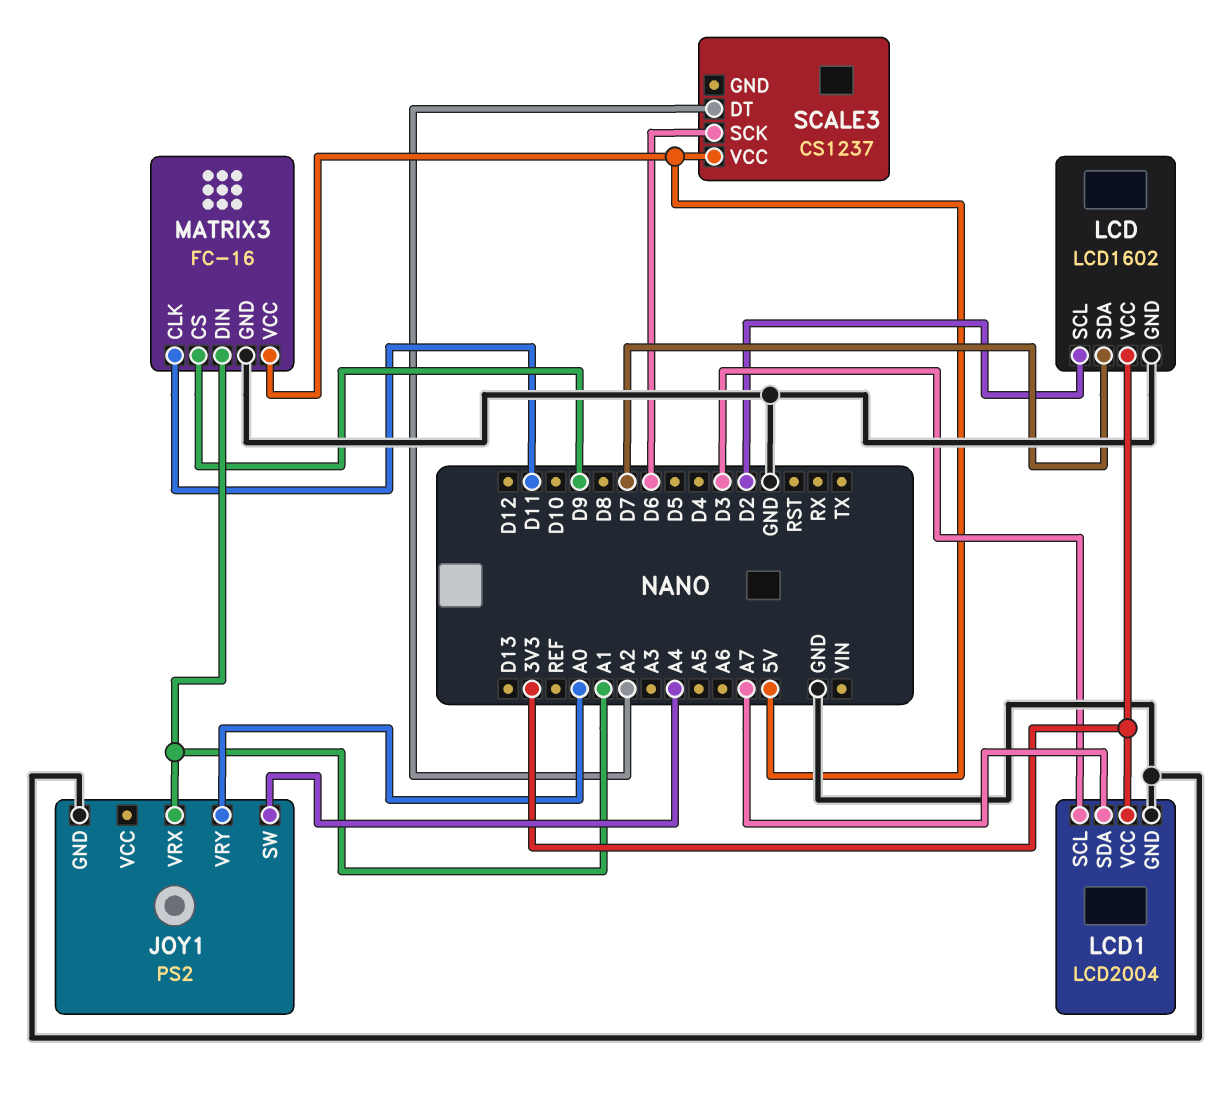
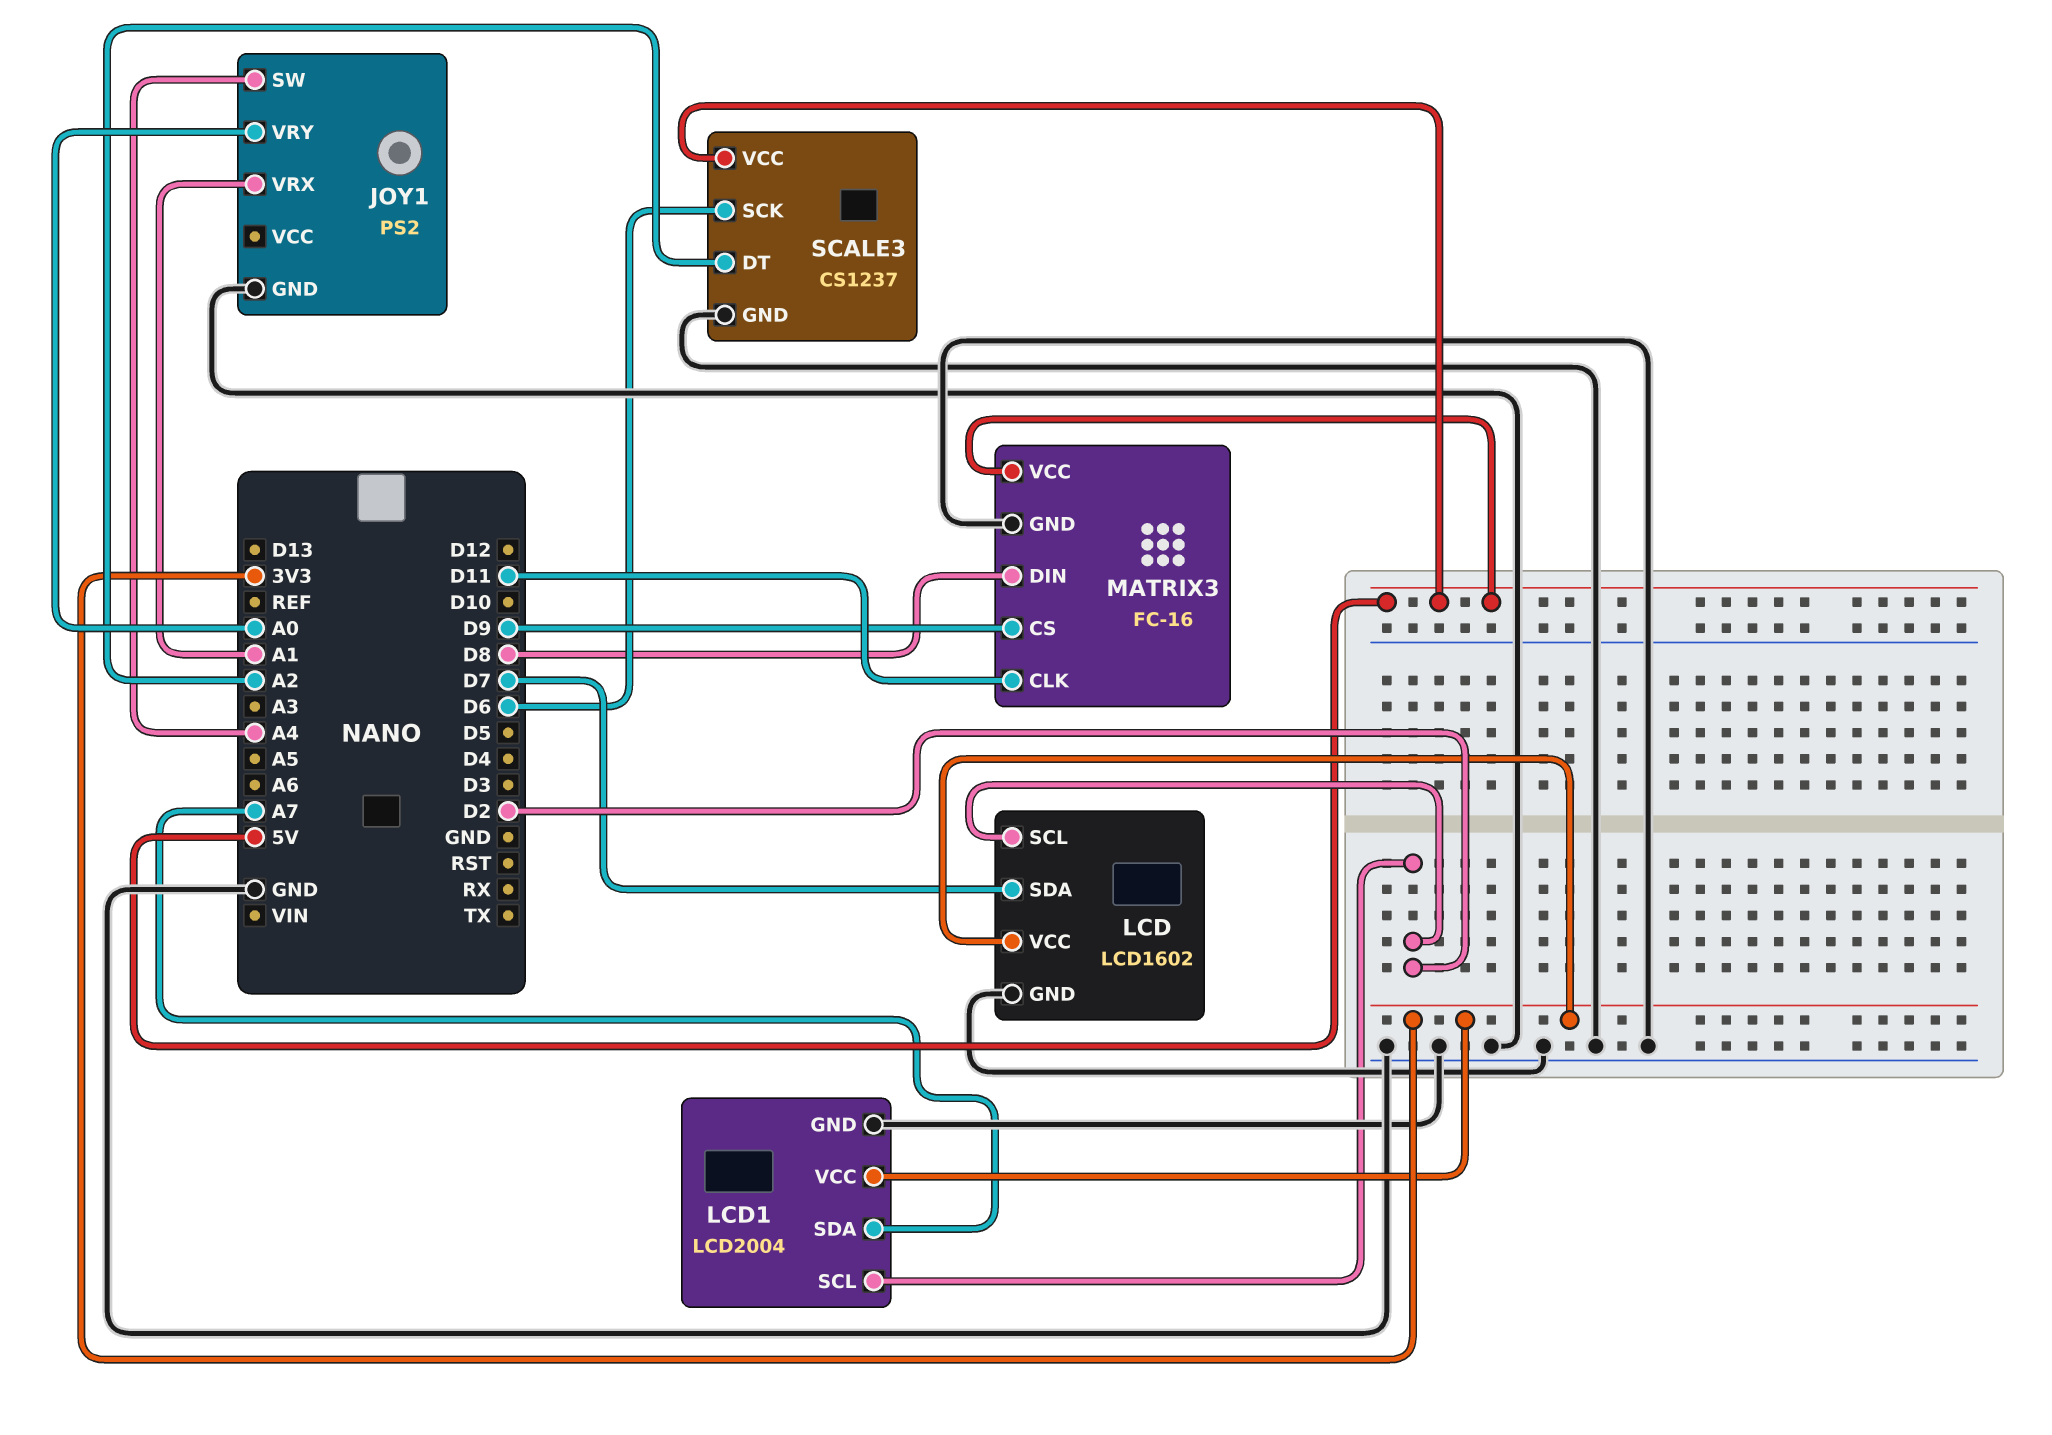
LCD1 pin SCL: D3 -> D2
MATRIX3 pin DIN: A1 -> D8
SCALE3 pin GND: none -> GND

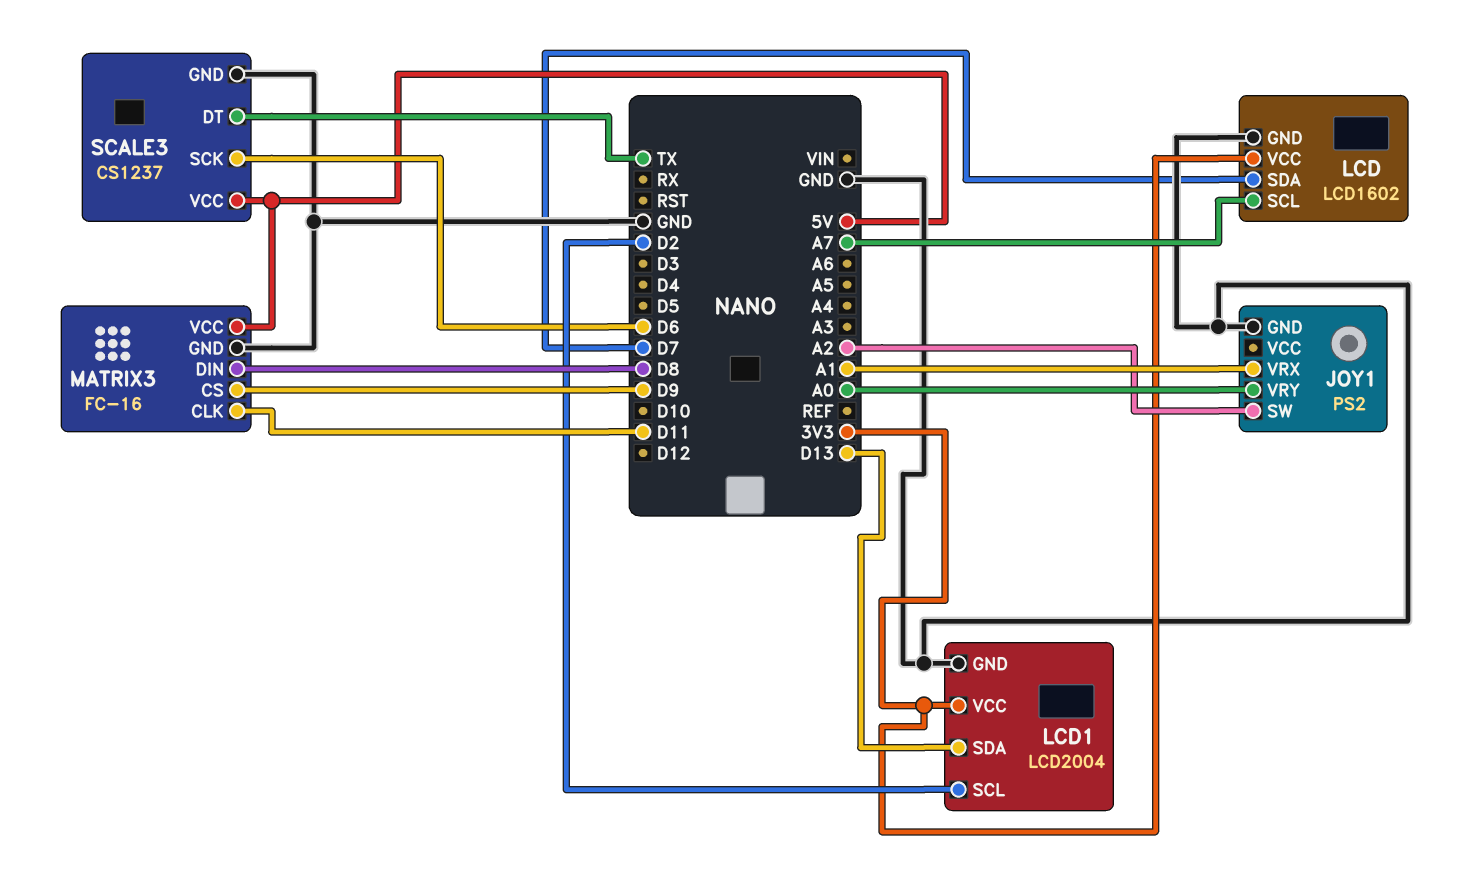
JOY1 pin SW: A4 -> A2
LCD pin SCL: D2 -> A7
LCD1 pin SDA: A7 -> D13
SCALE3 pin DT: A2 -> TX

